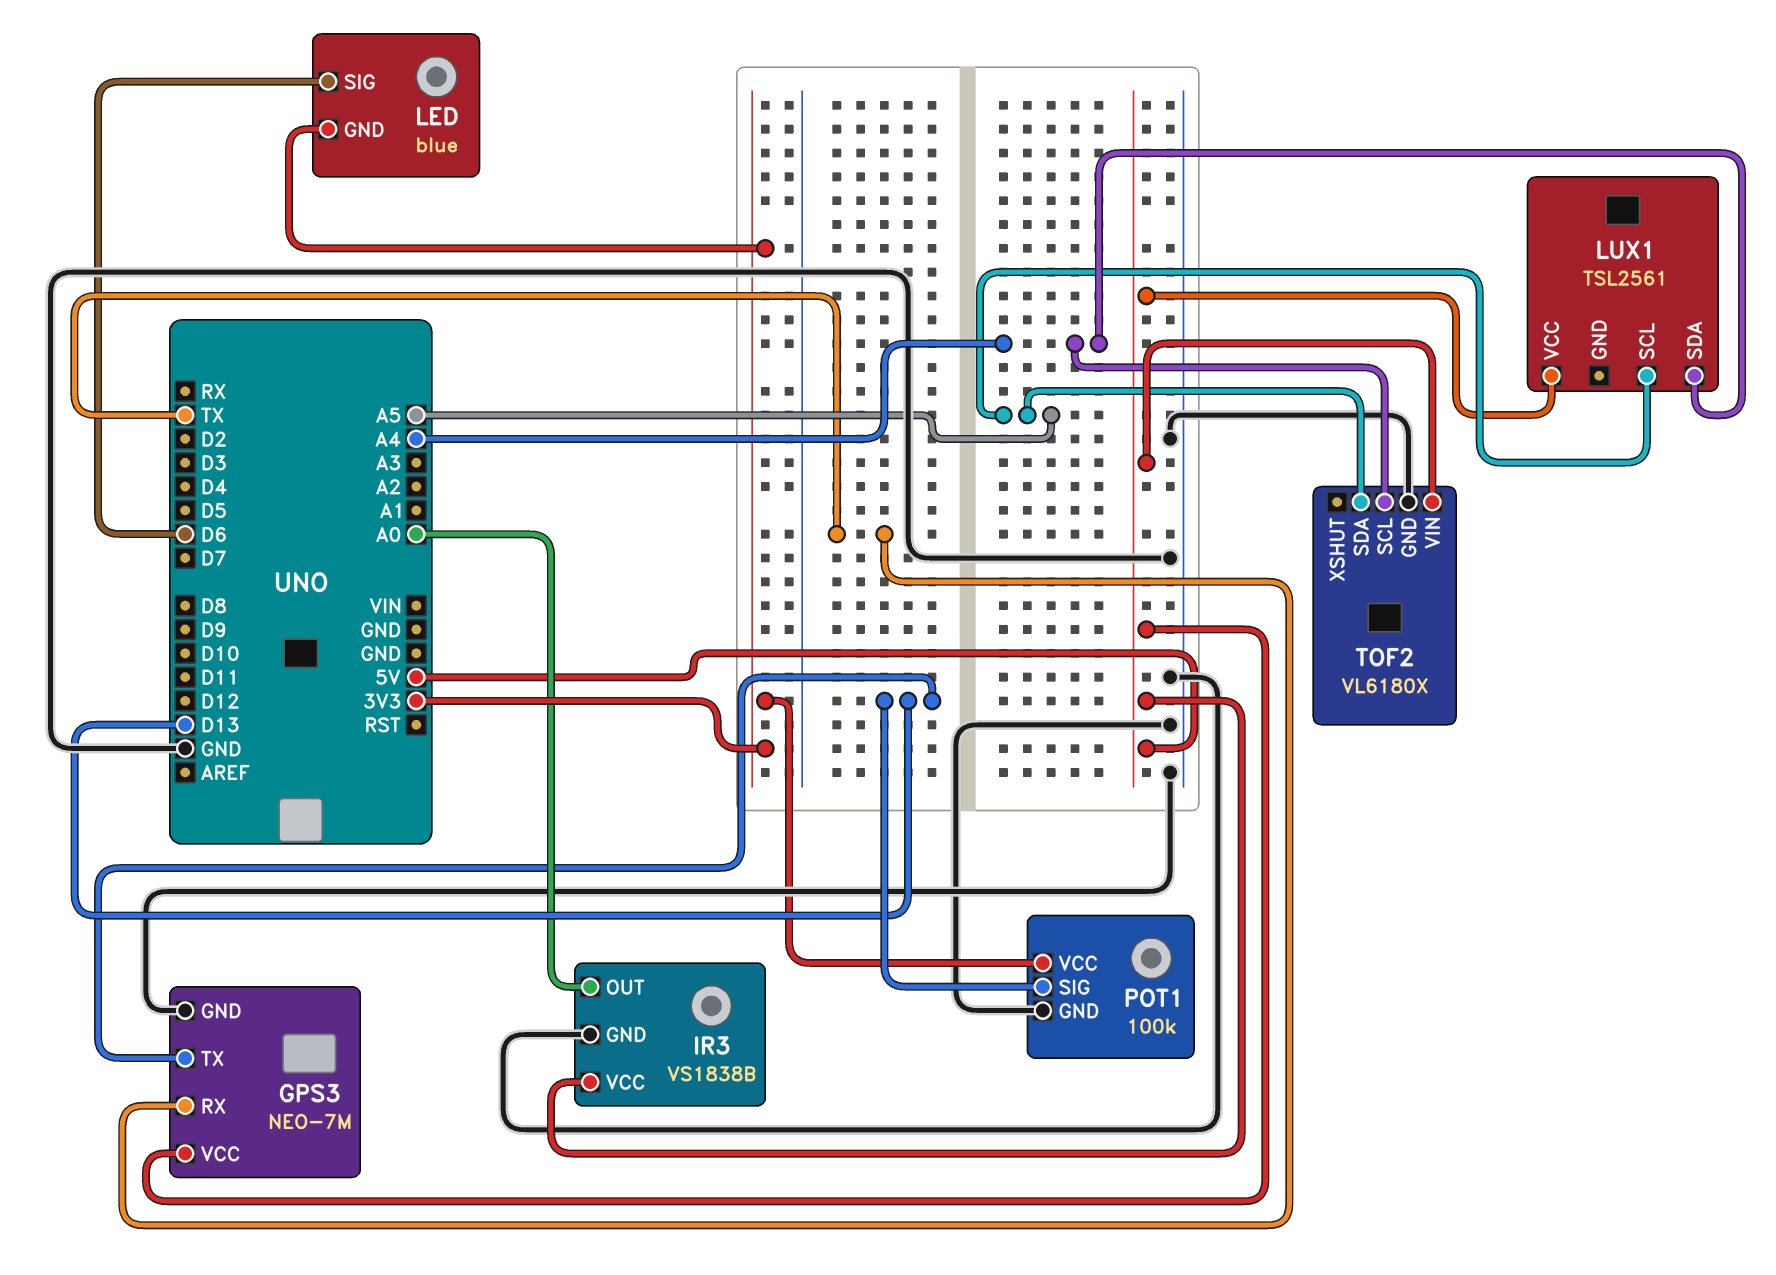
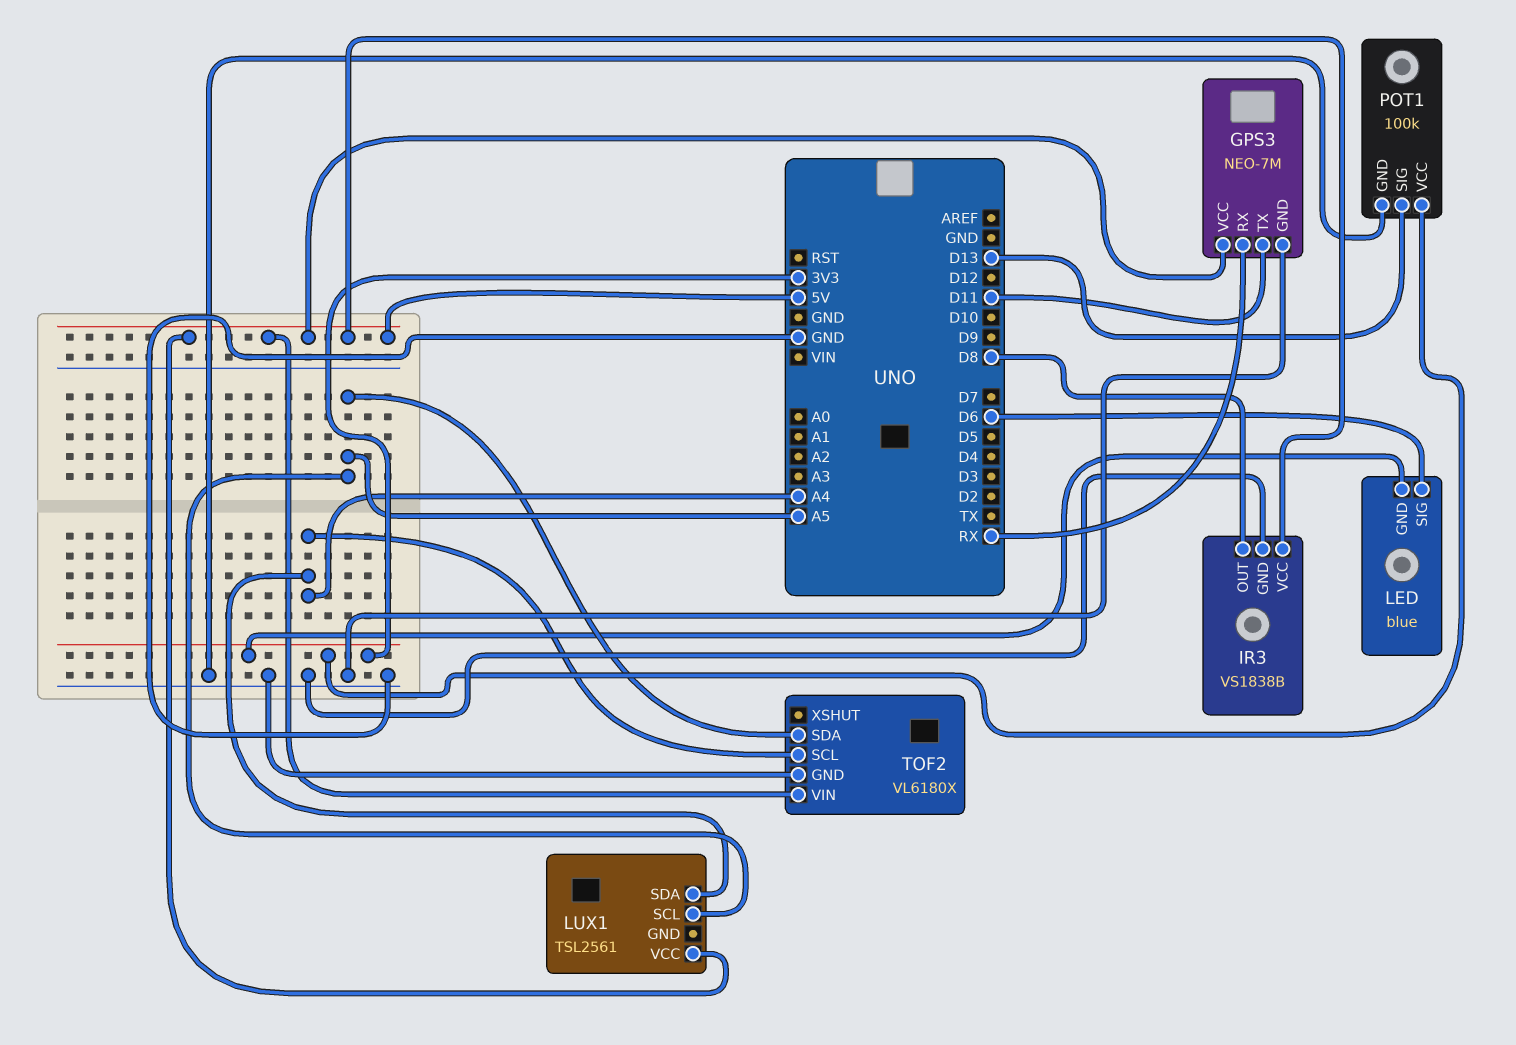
GPS3 pin RX: TX -> RX
GPS3 pin TX: D13 -> D11
IR3 pin OUT: A0 -> D8

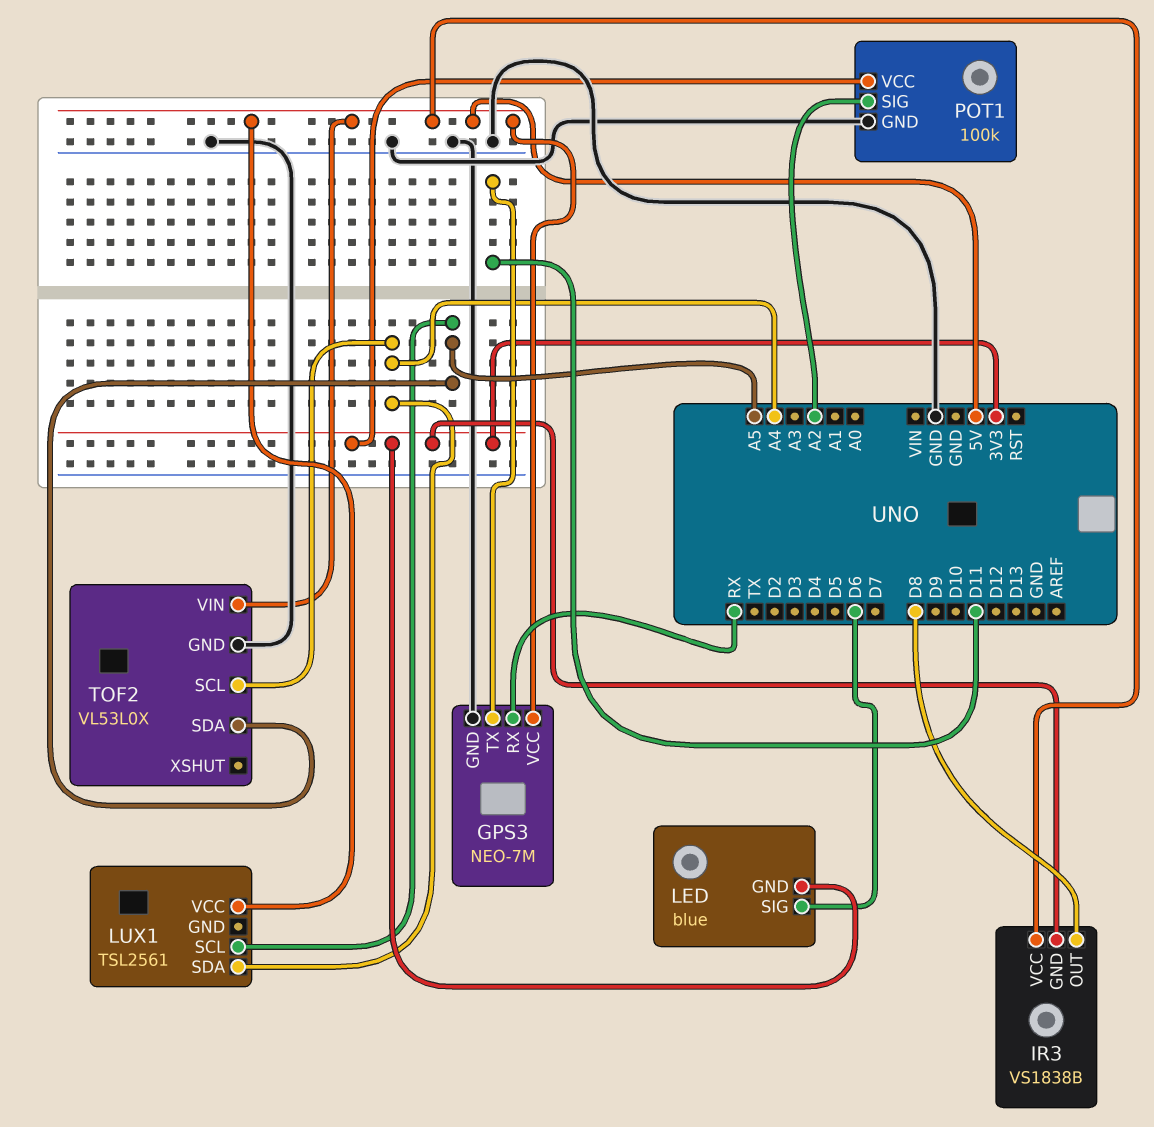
IR3 pin GND: GND -> 3V3
POT1 pin SIG: D13 -> A2
TOF2: VL6180X -> VL53L0X

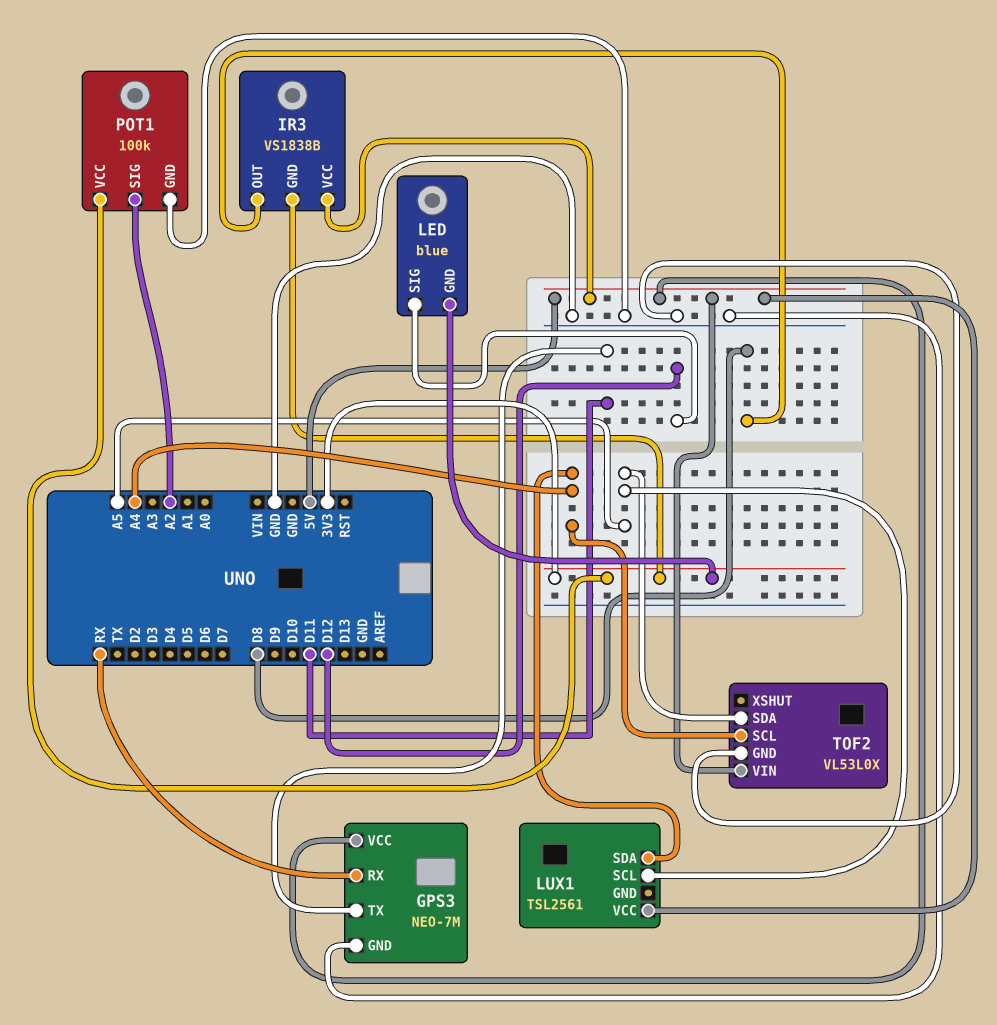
LED pin SIG: D6 -> D12

